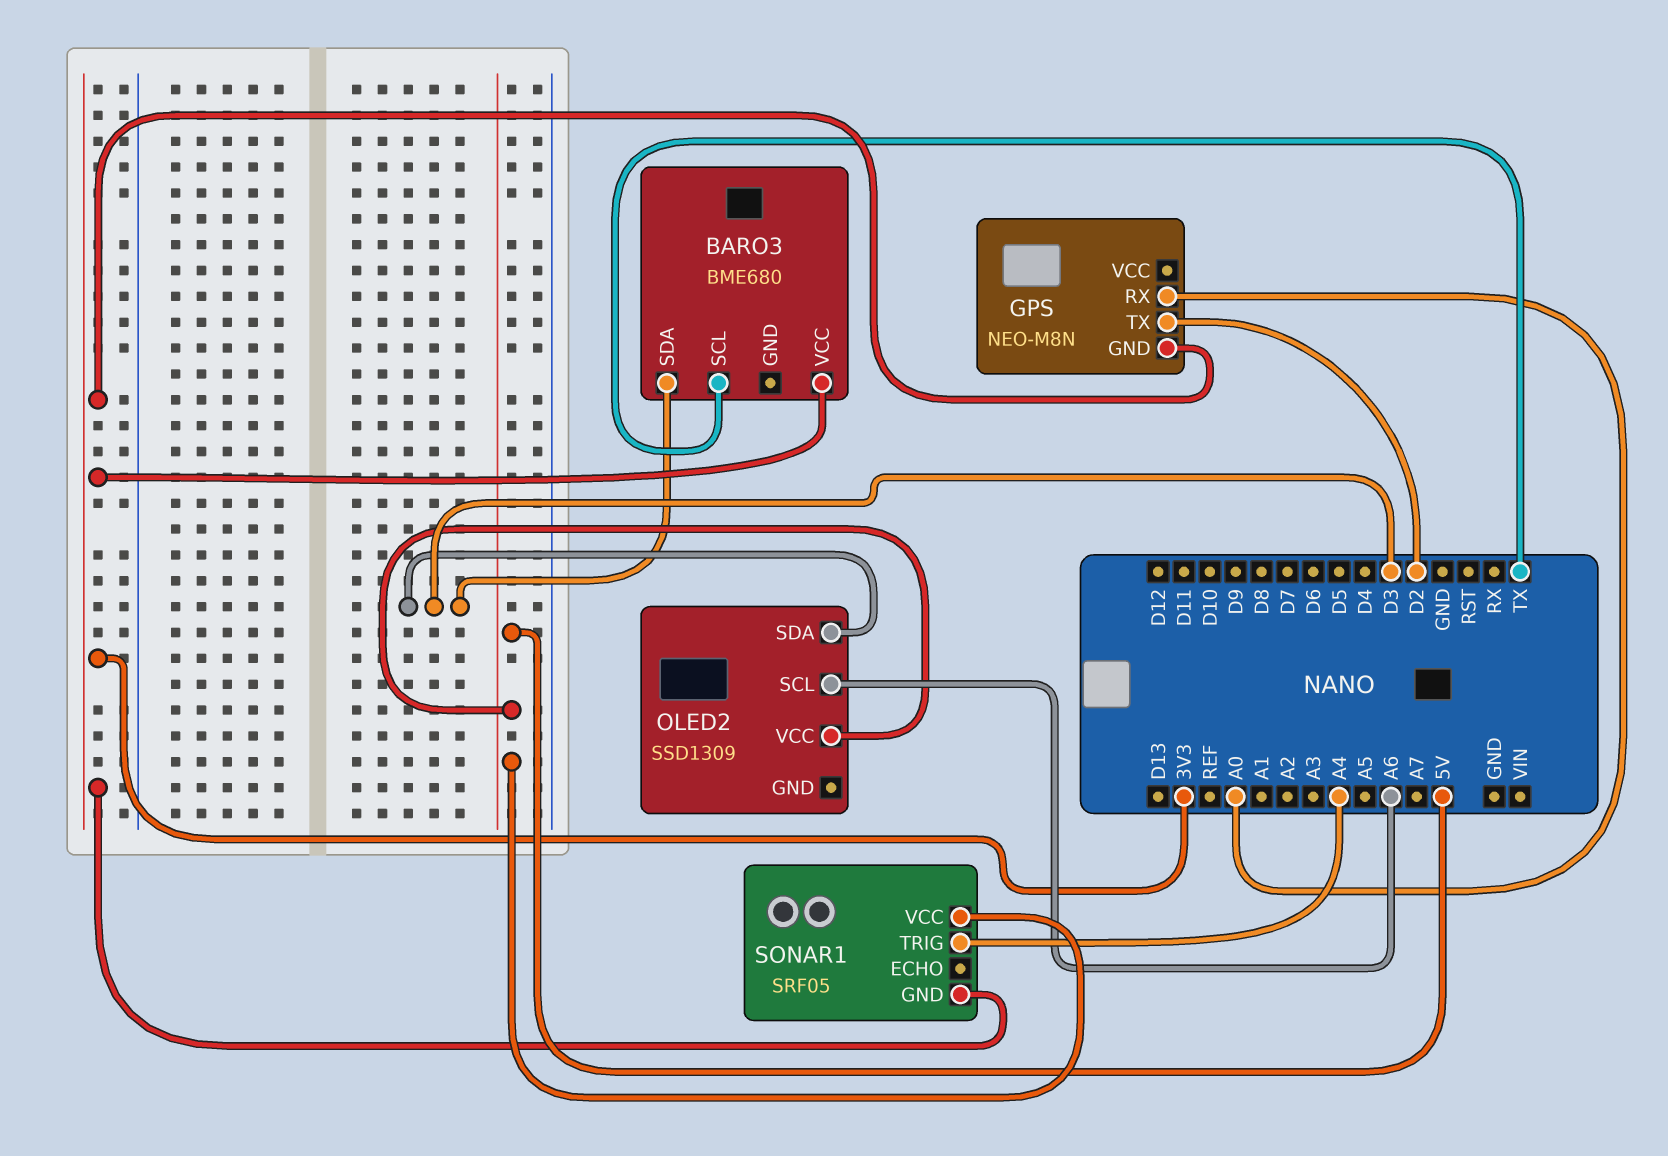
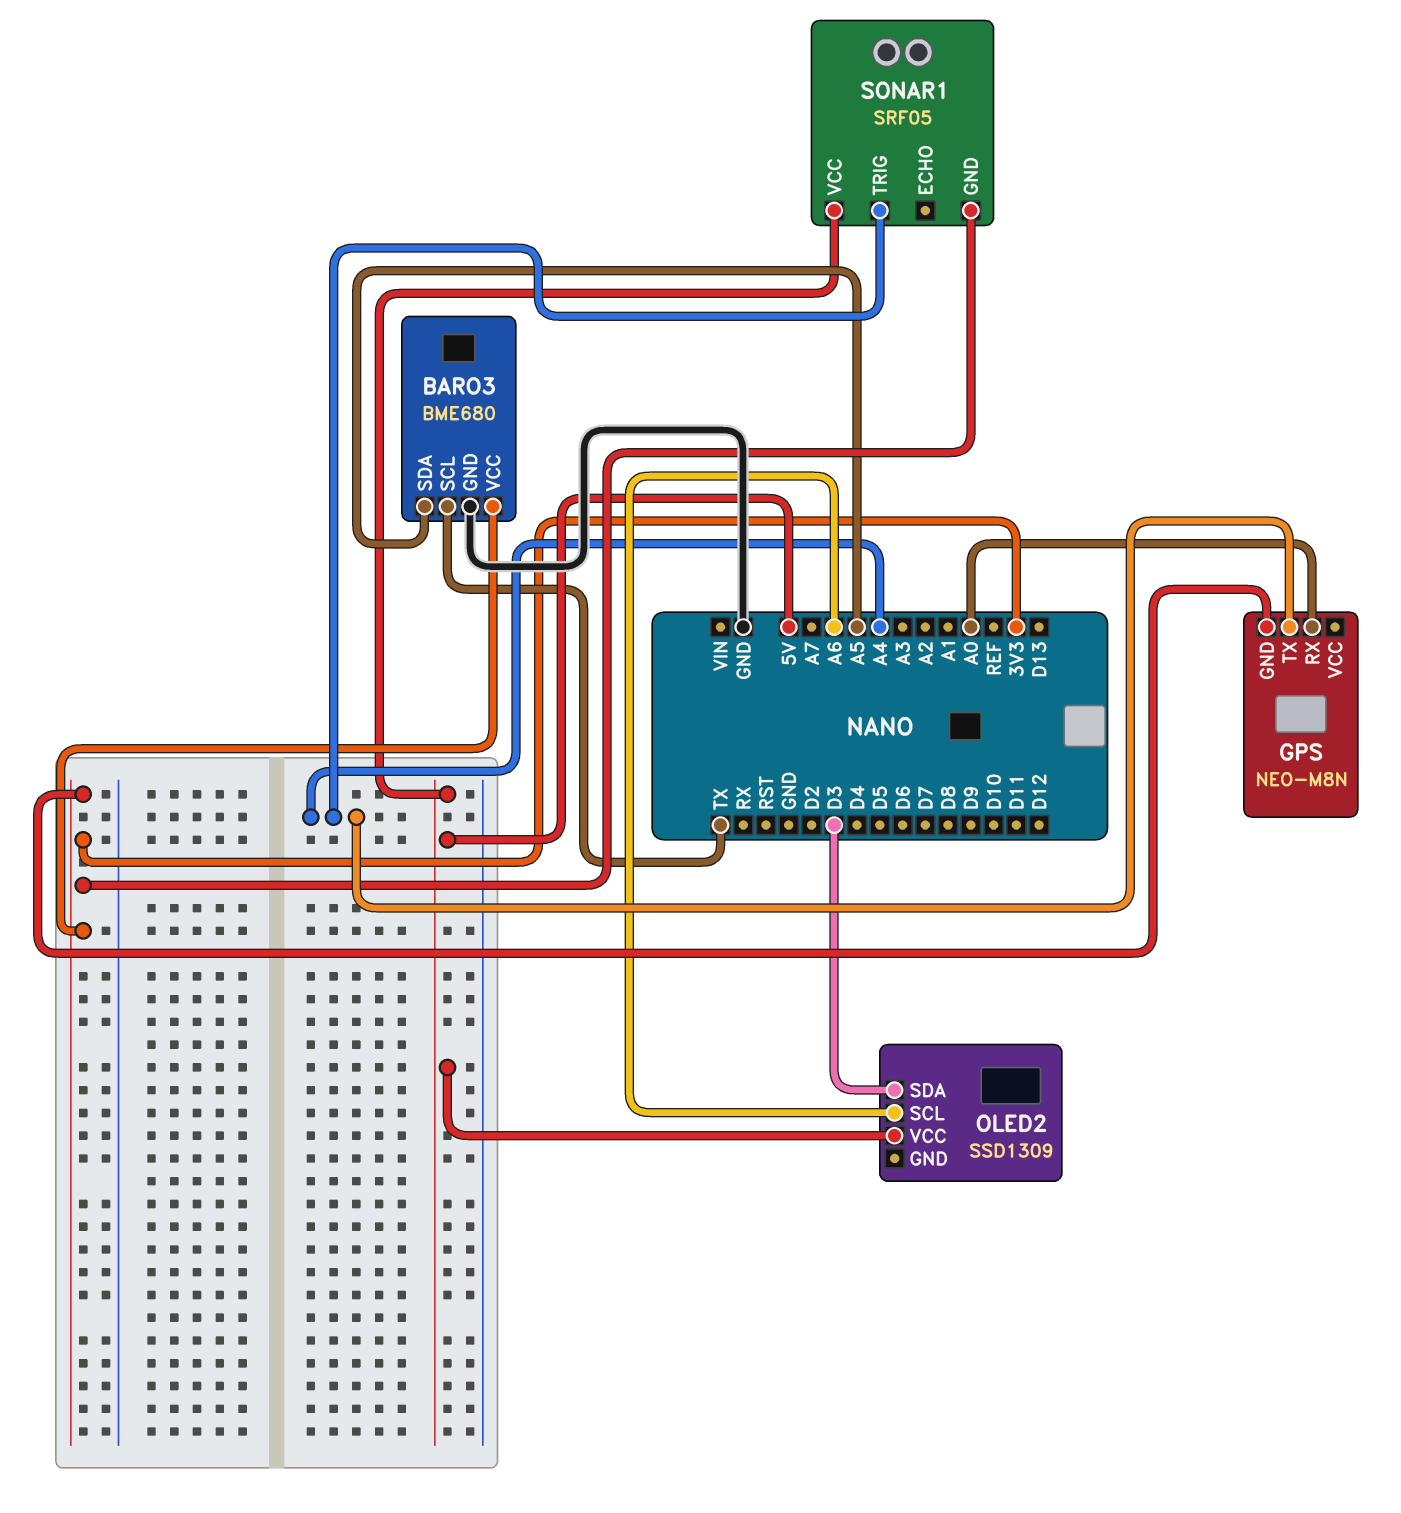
BARO3 pin GND: none -> GND
BARO3 pin SDA: D3 -> A5
GPS pin TX: D2 -> A4

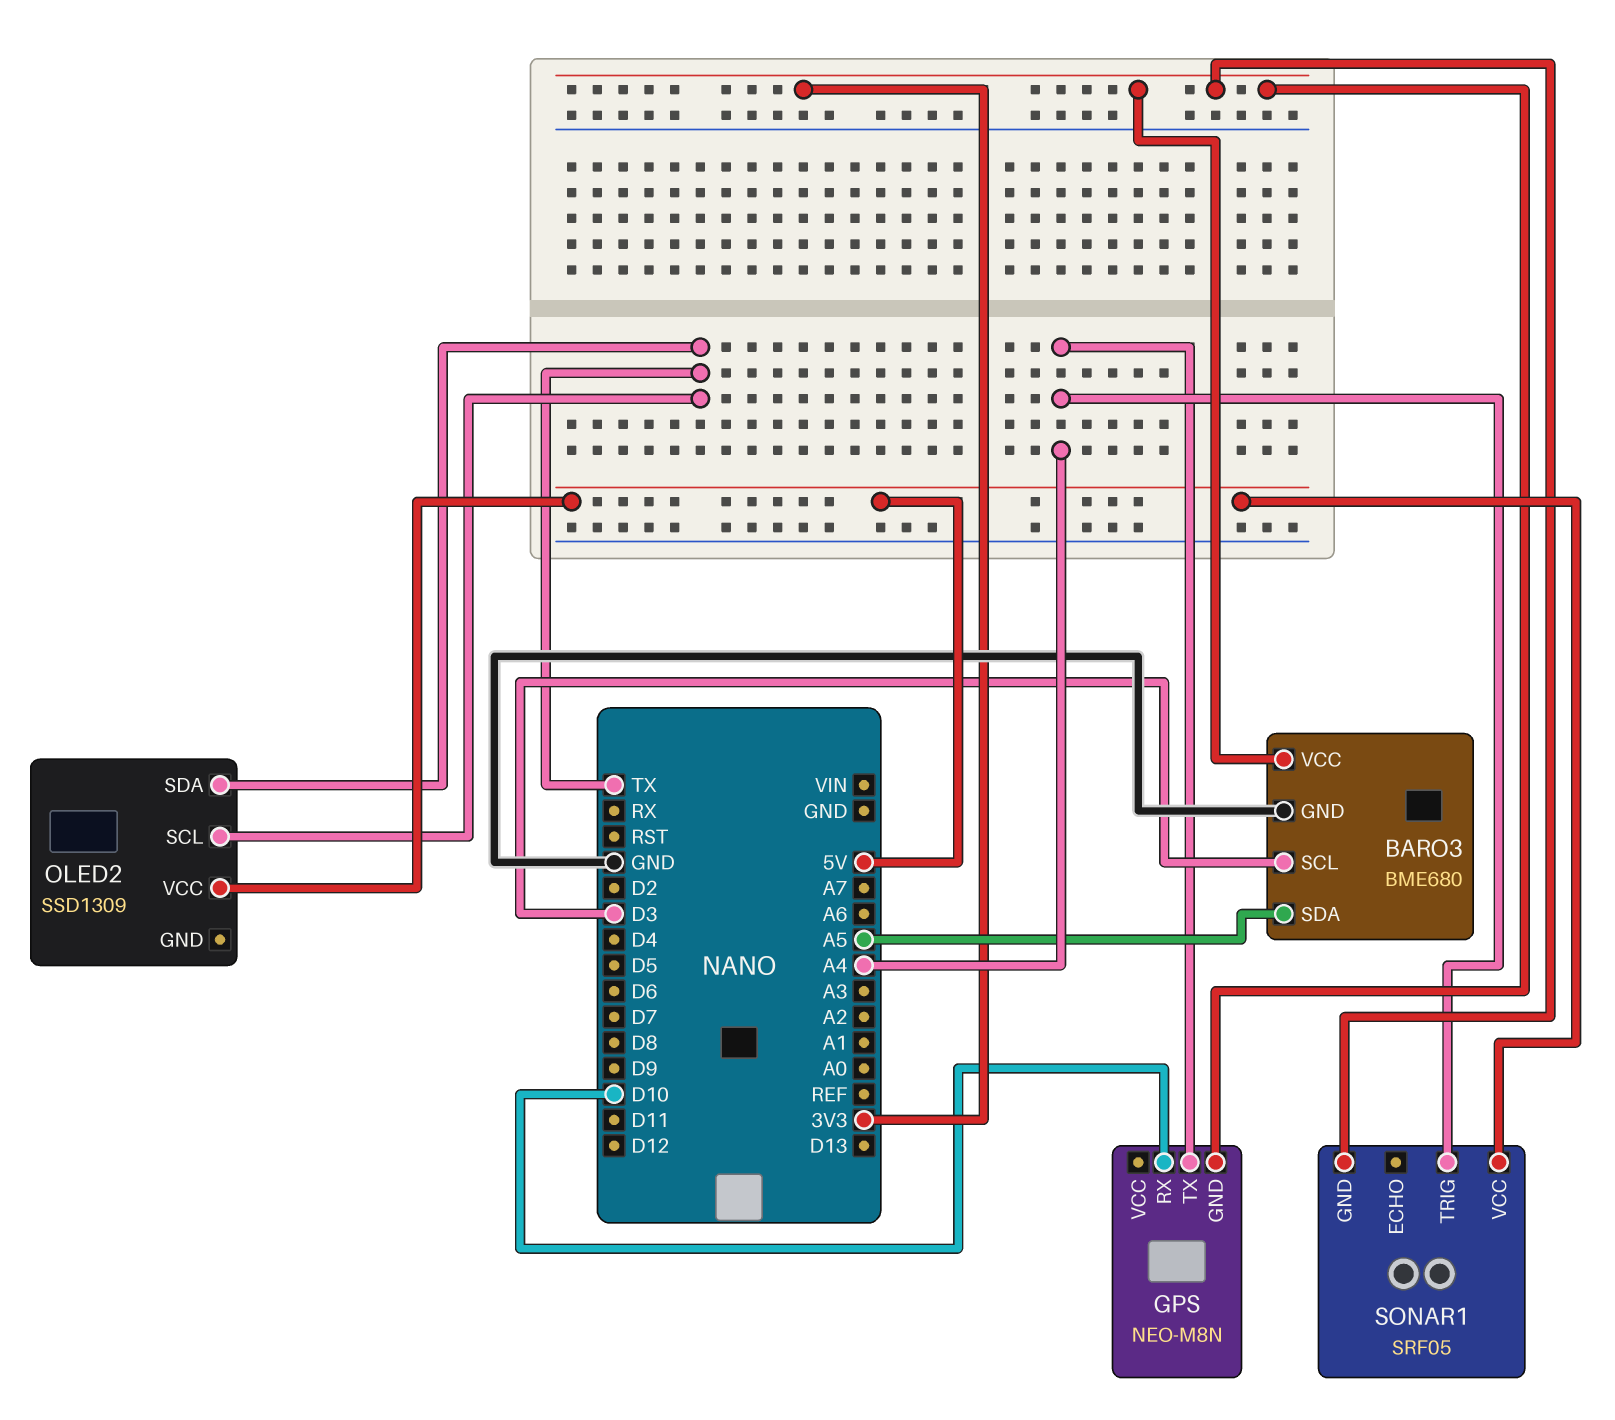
BARO3 pin SCL: TX -> D3
GPS pin RX: A0 -> D10
OLED2 pin SCL: A6 -> TX
OLED2 pin SDA: D3 -> TX

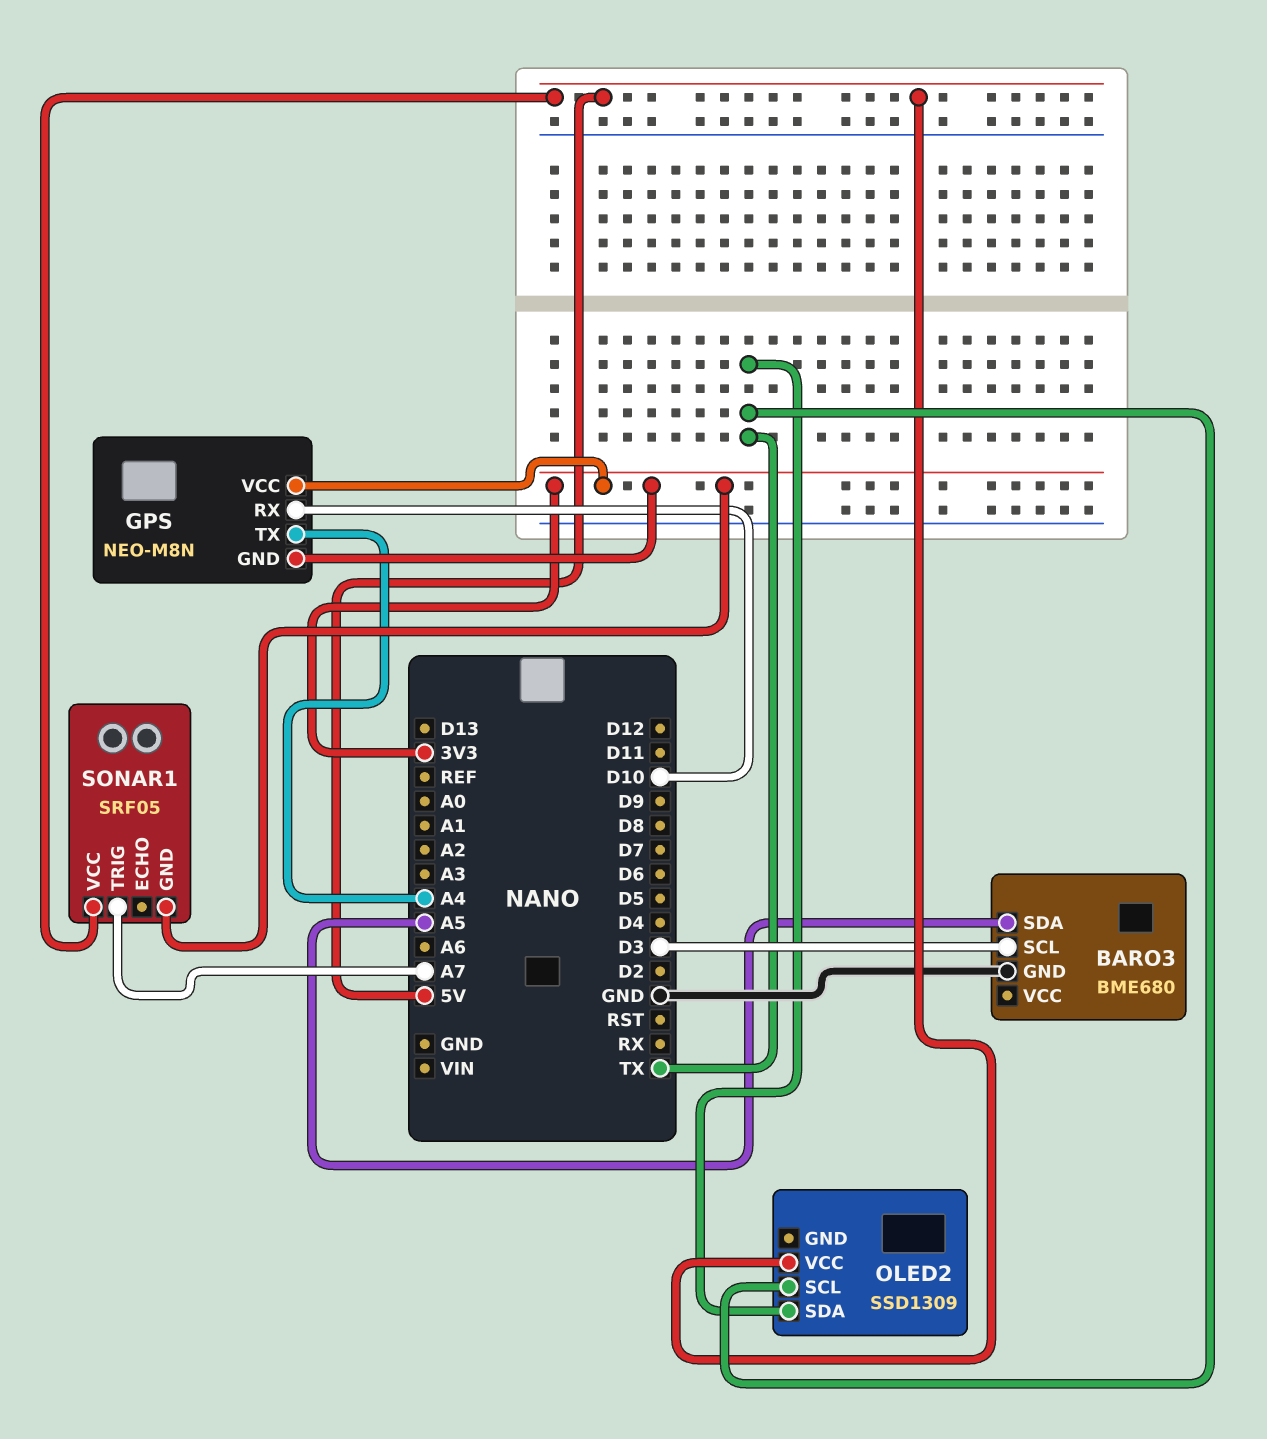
BARO3 pin VCC: 3V3 -> none
GPS pin VCC: none -> 3V3
SONAR1 pin TRIG: A4 -> A7

